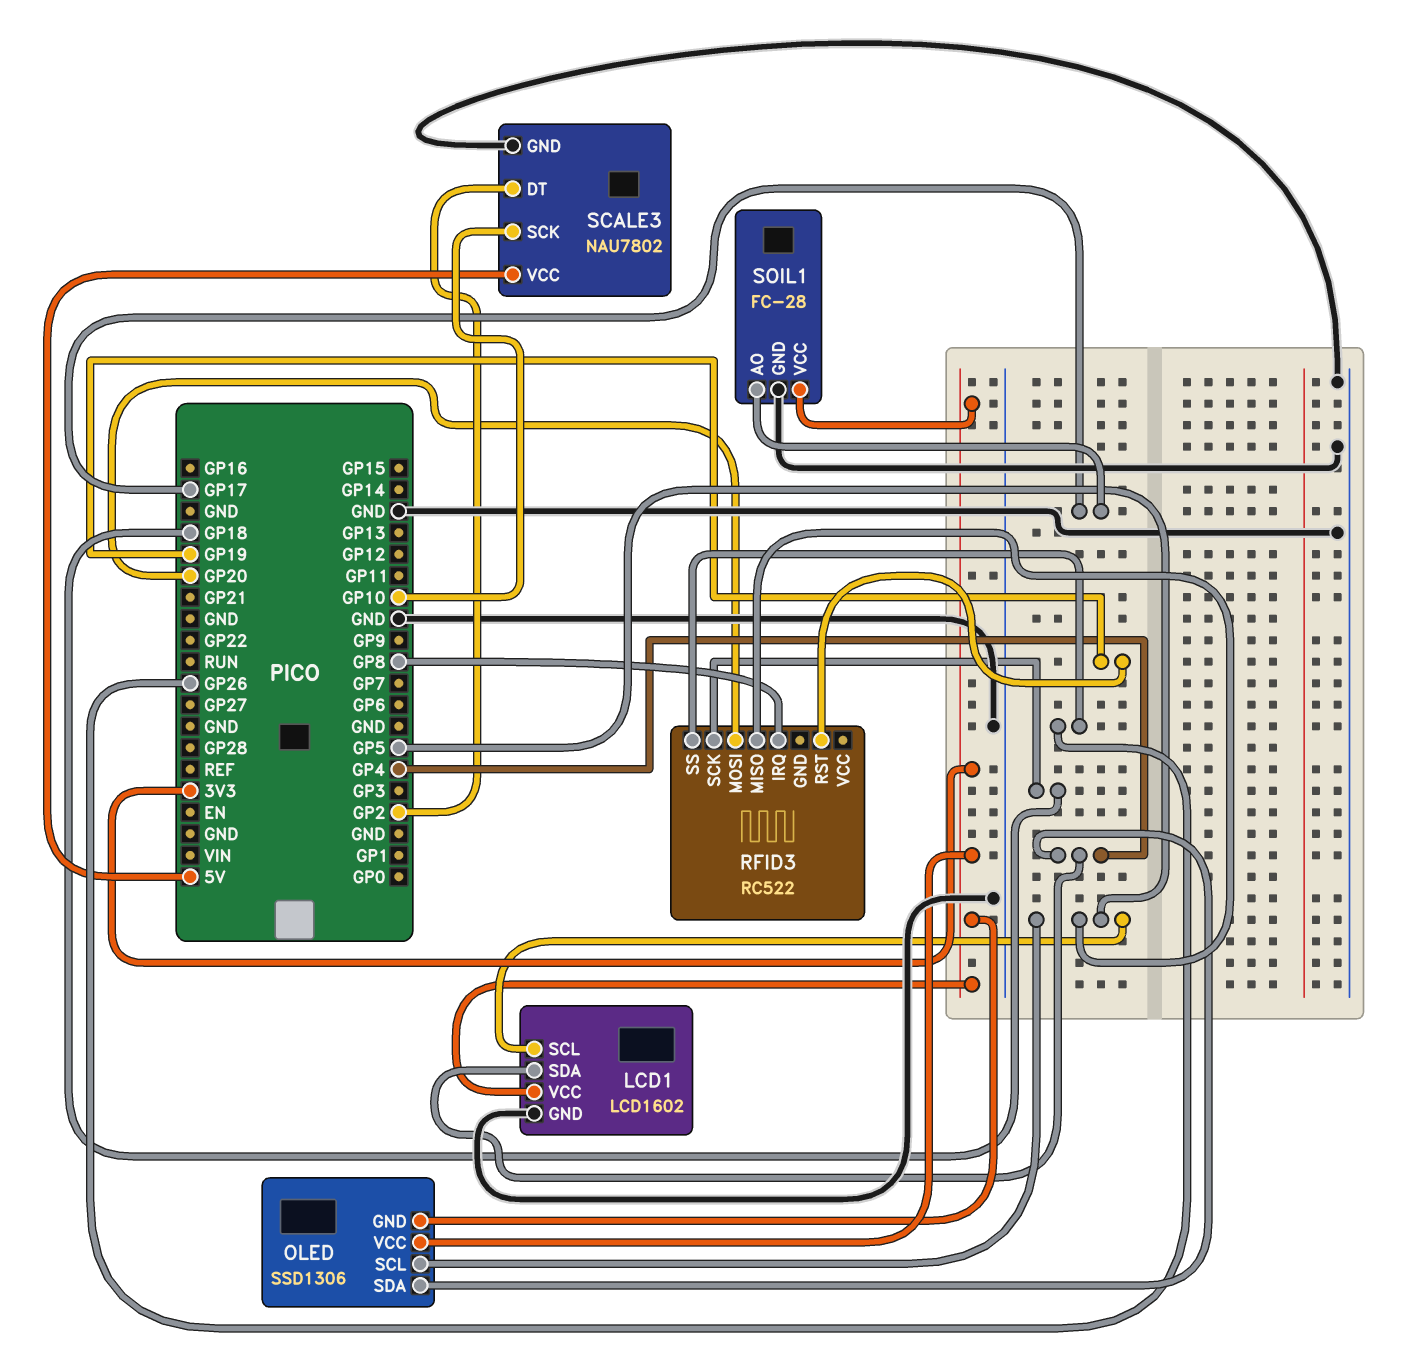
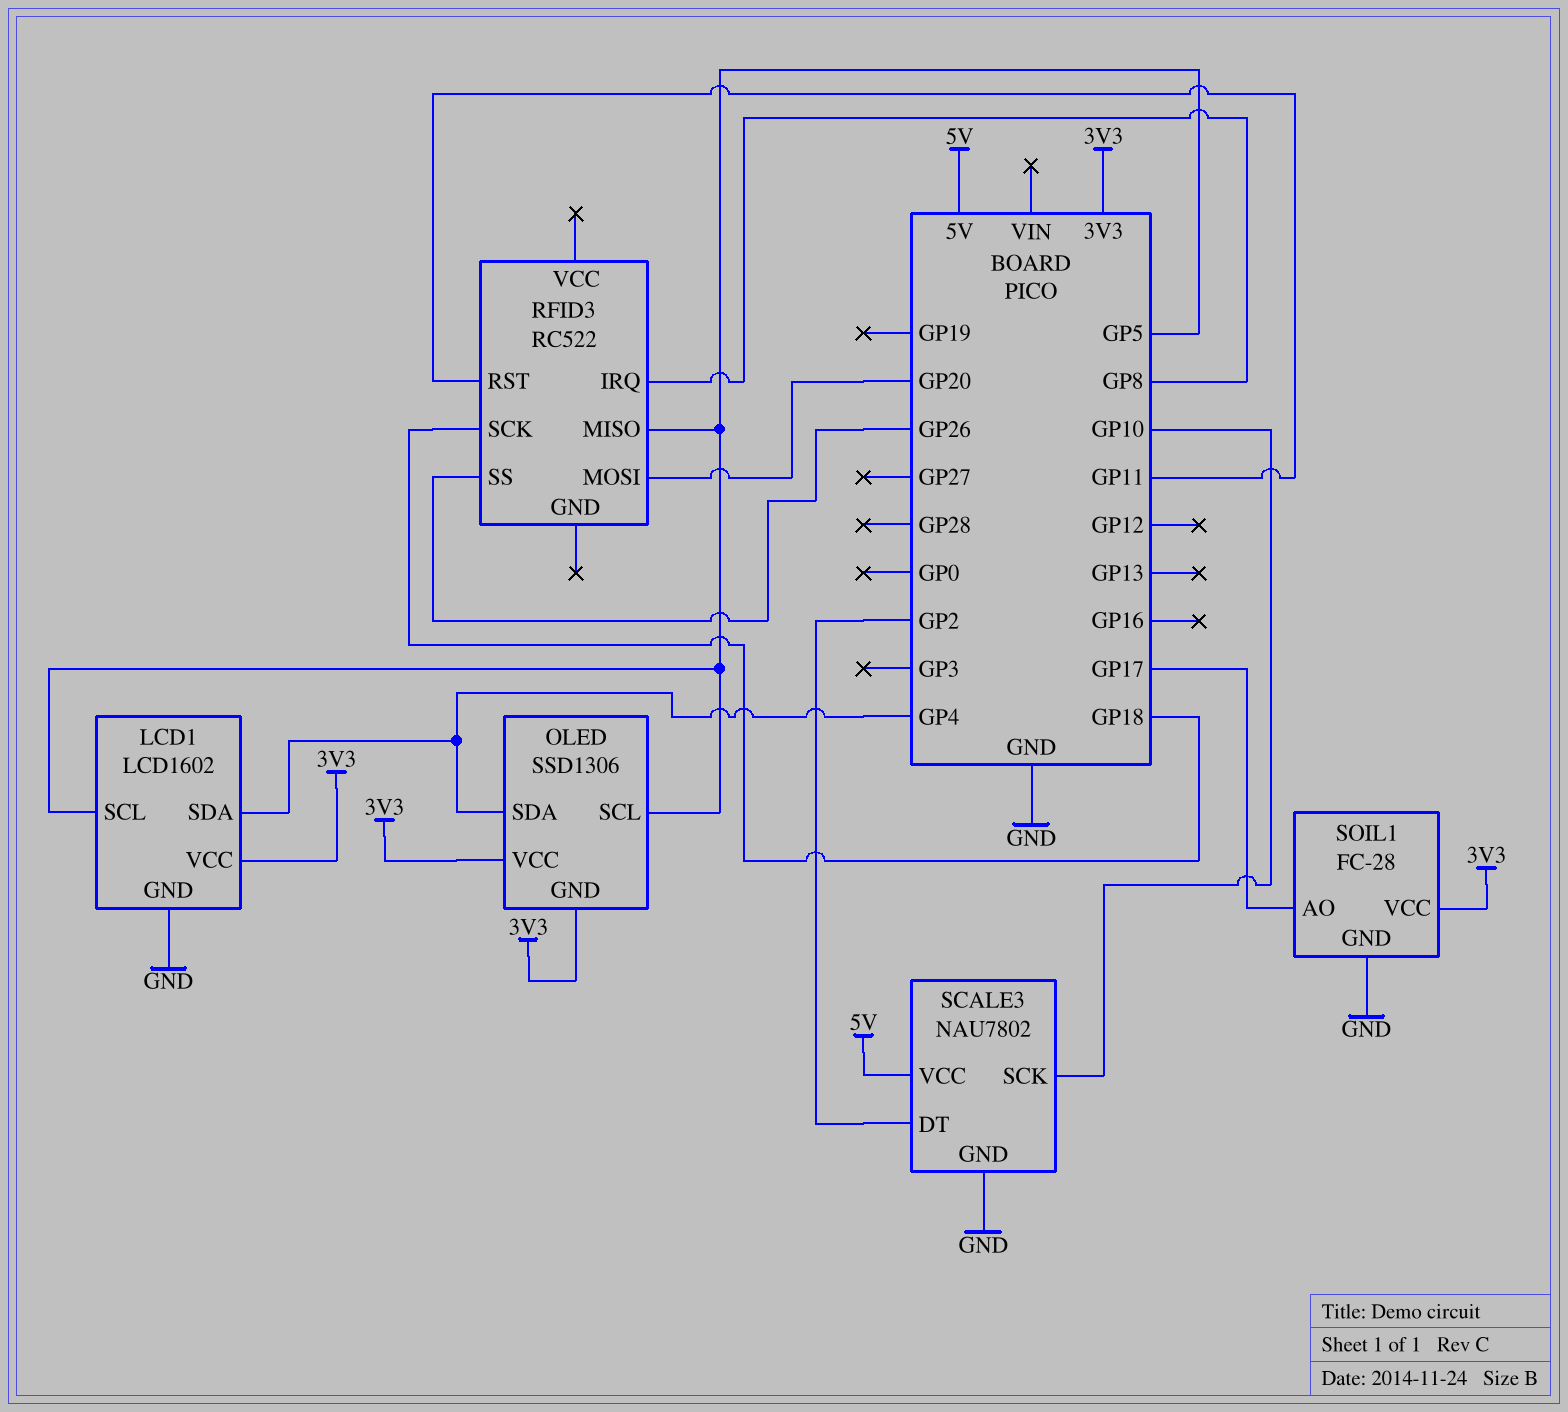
RFID3 pin RST: GP19 -> GP11

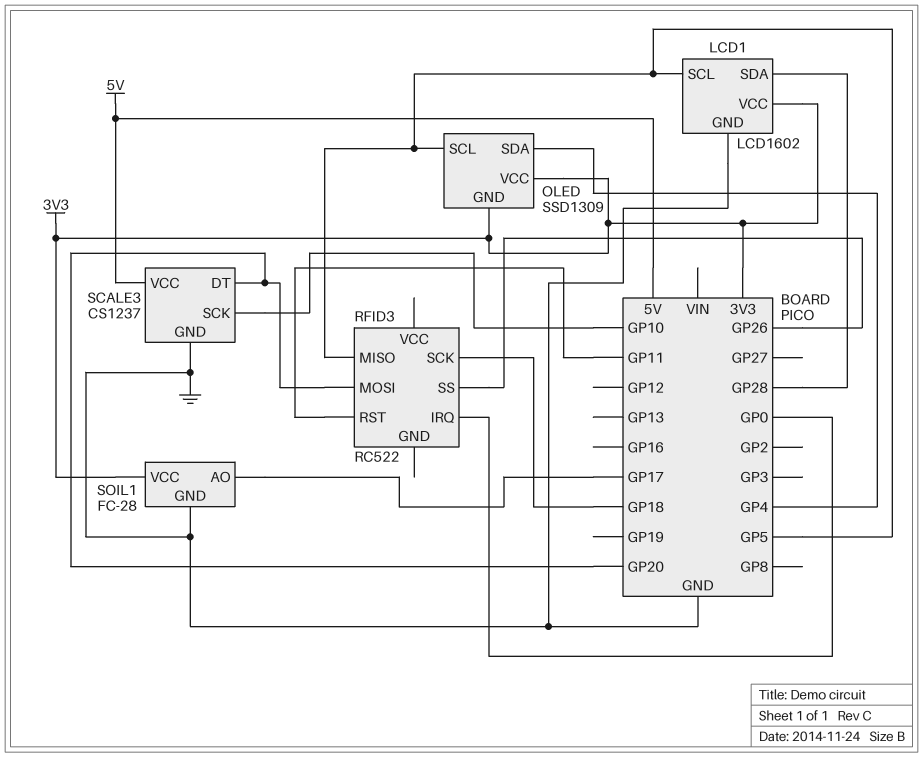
LCD1 pin SDA: GP4 -> GP28
OLED: SSD1306 -> SSD1309
RFID3 pin IRQ: GP8 -> GP0
SCALE3: NAU7802 -> CS1237
SCALE3 pin DT: GP2 -> GP20

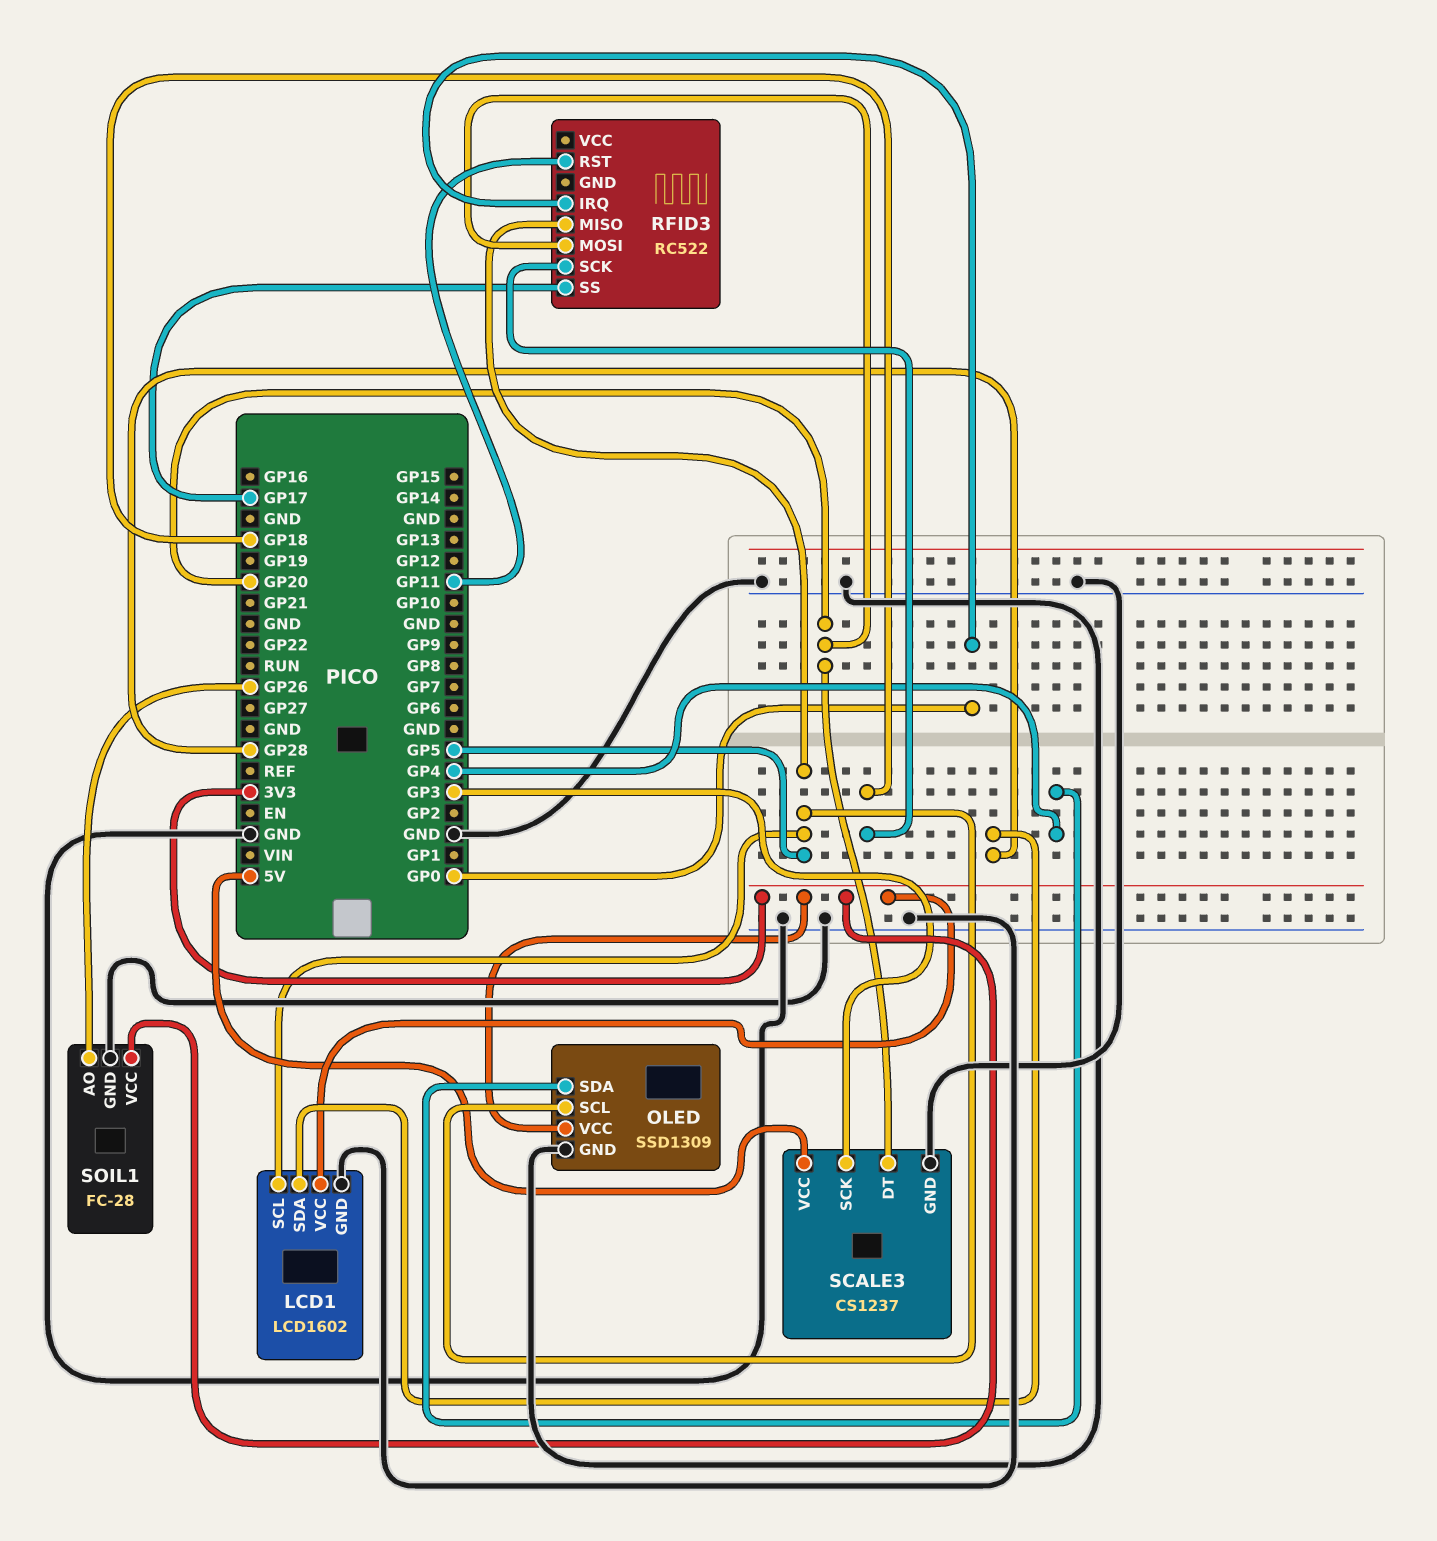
OLED pin GND: 3V3 -> GND
RFID3 pin SS: GP26 -> GP17
SCALE3 pin SCK: GP10 -> GP3
SOIL1 pin AO: GP17 -> GP26

